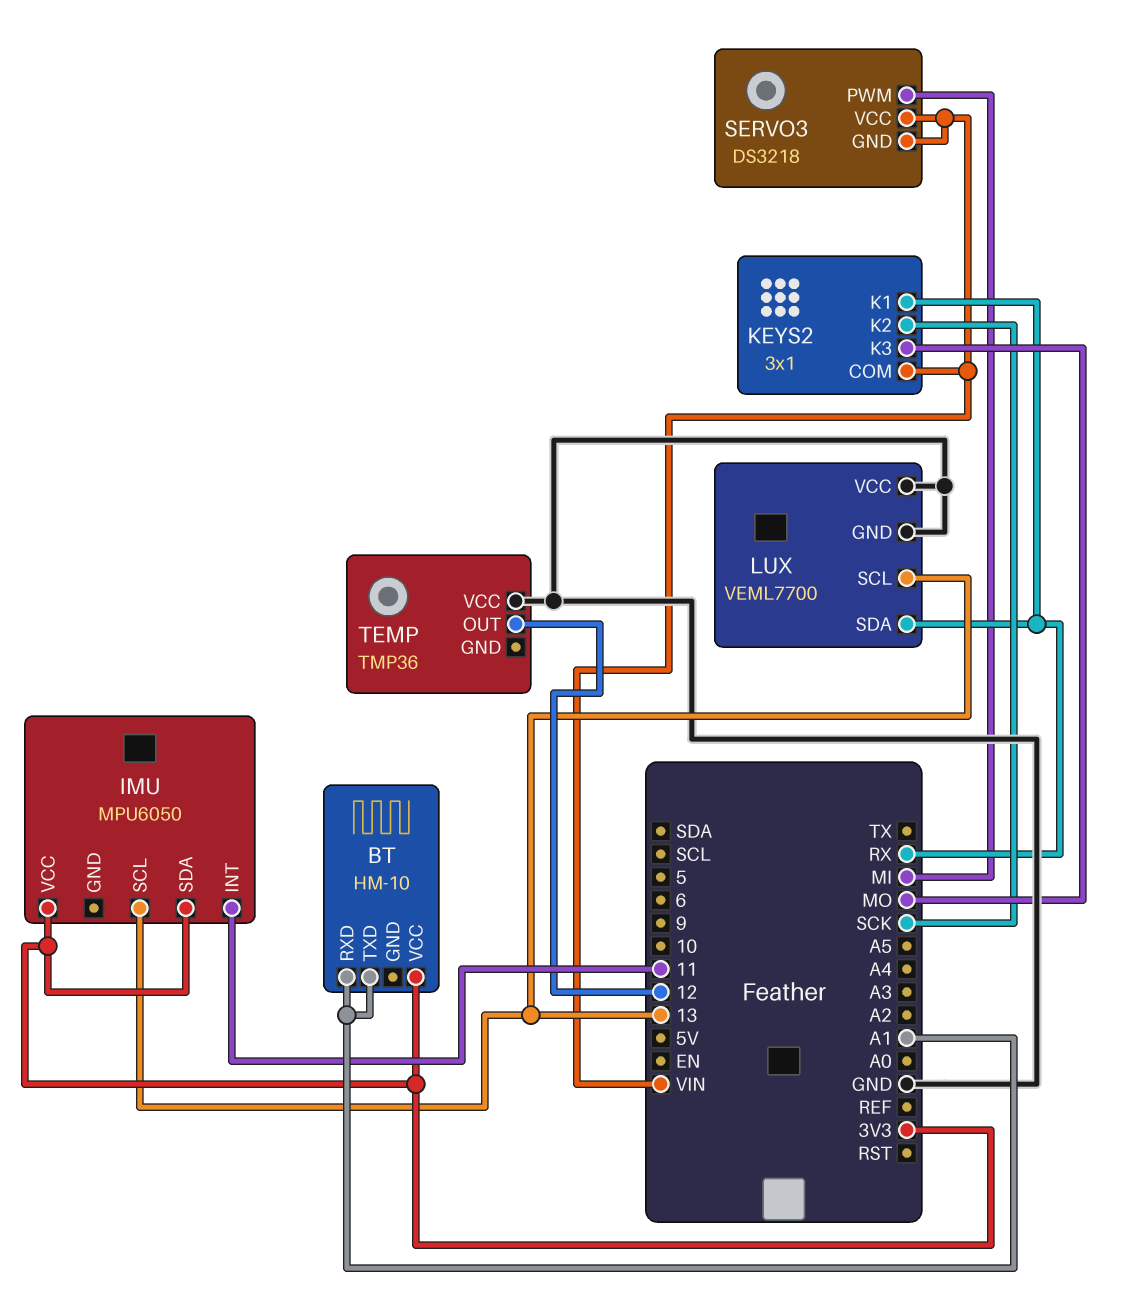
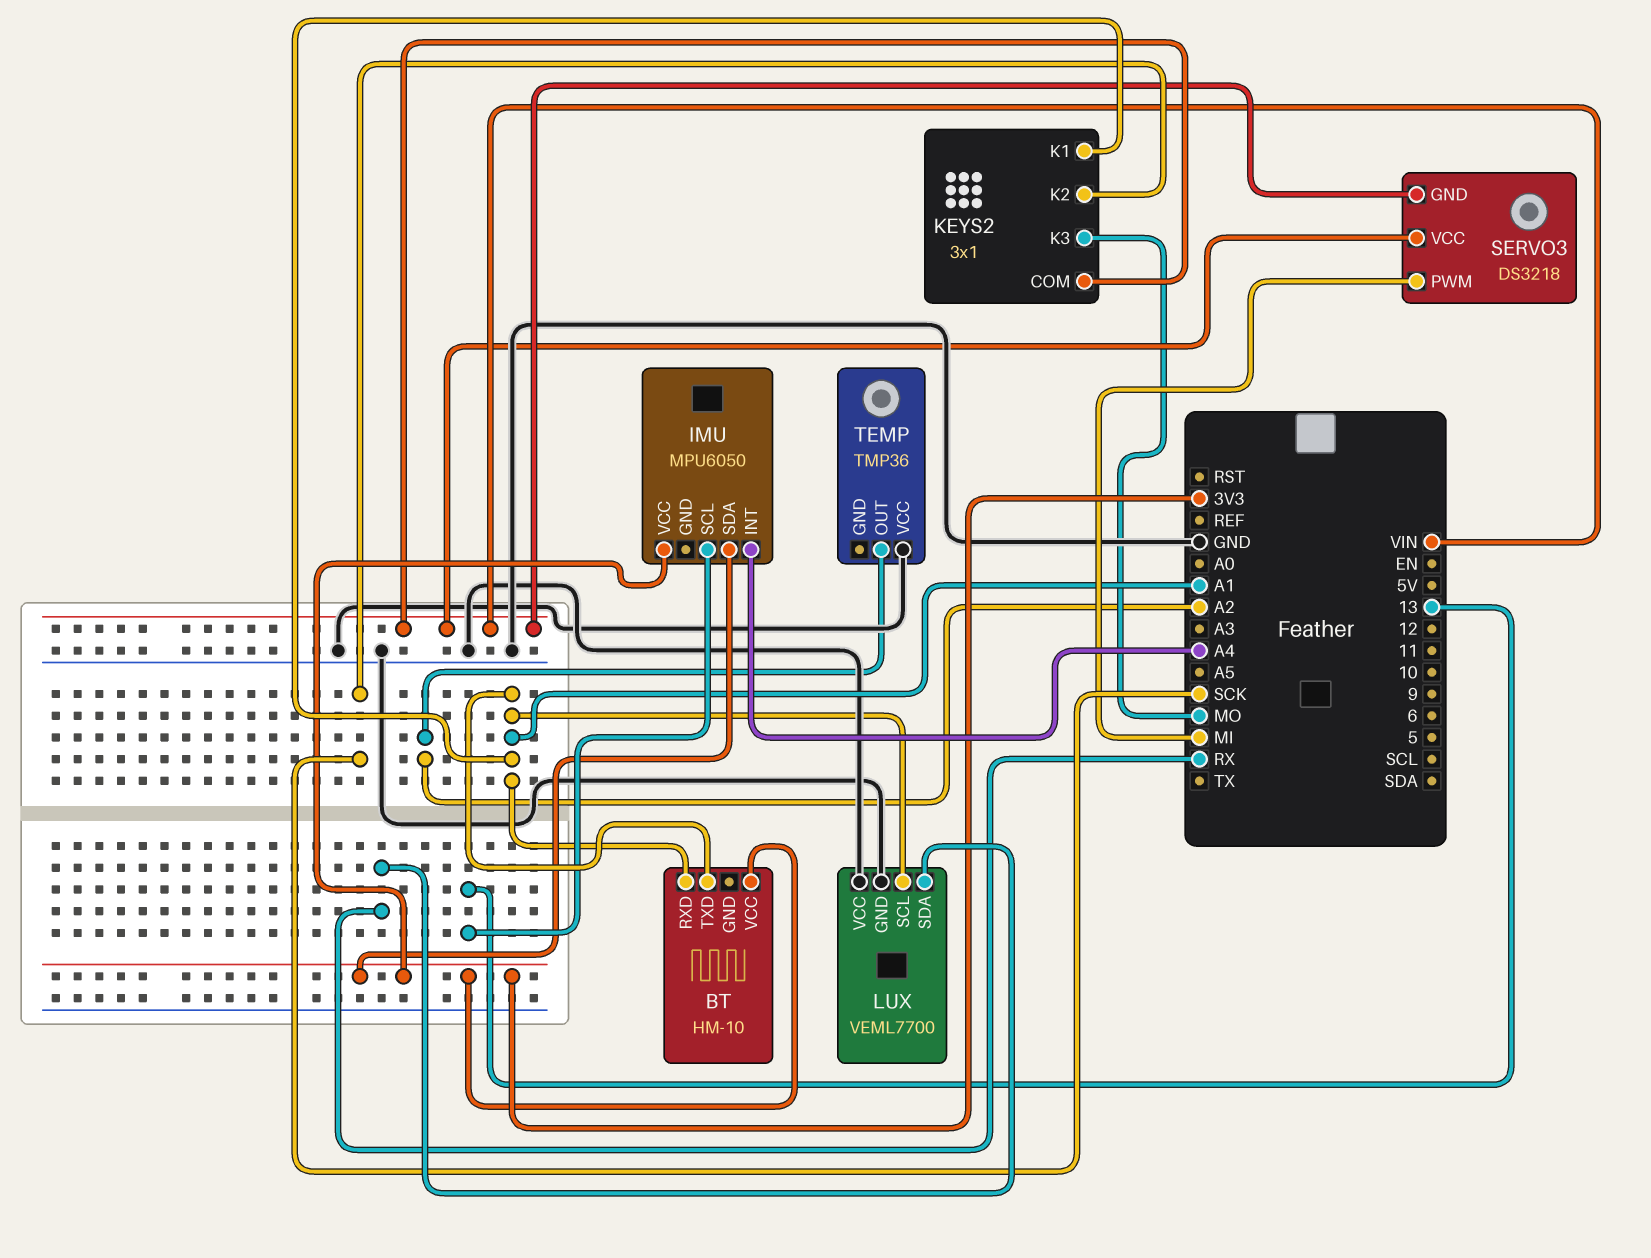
IMU pin INT: 11 -> A4
KEYS2 pin K1: RX -> A1
LUX pin SCL: 13 -> A1
TEMP pin OUT: 12 -> A2

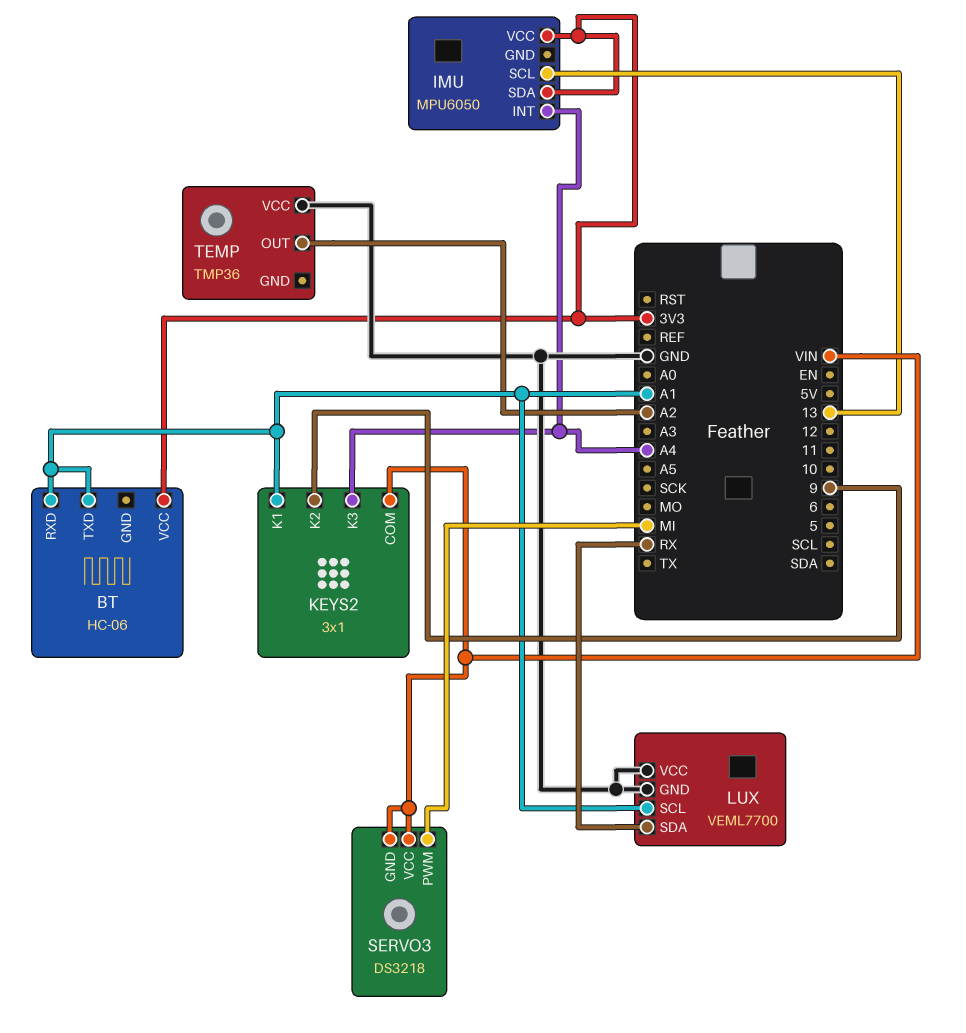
BT: HM-10 -> HC-06
KEYS2 pin K2: SCK -> 9
KEYS2 pin K3: MO -> A4

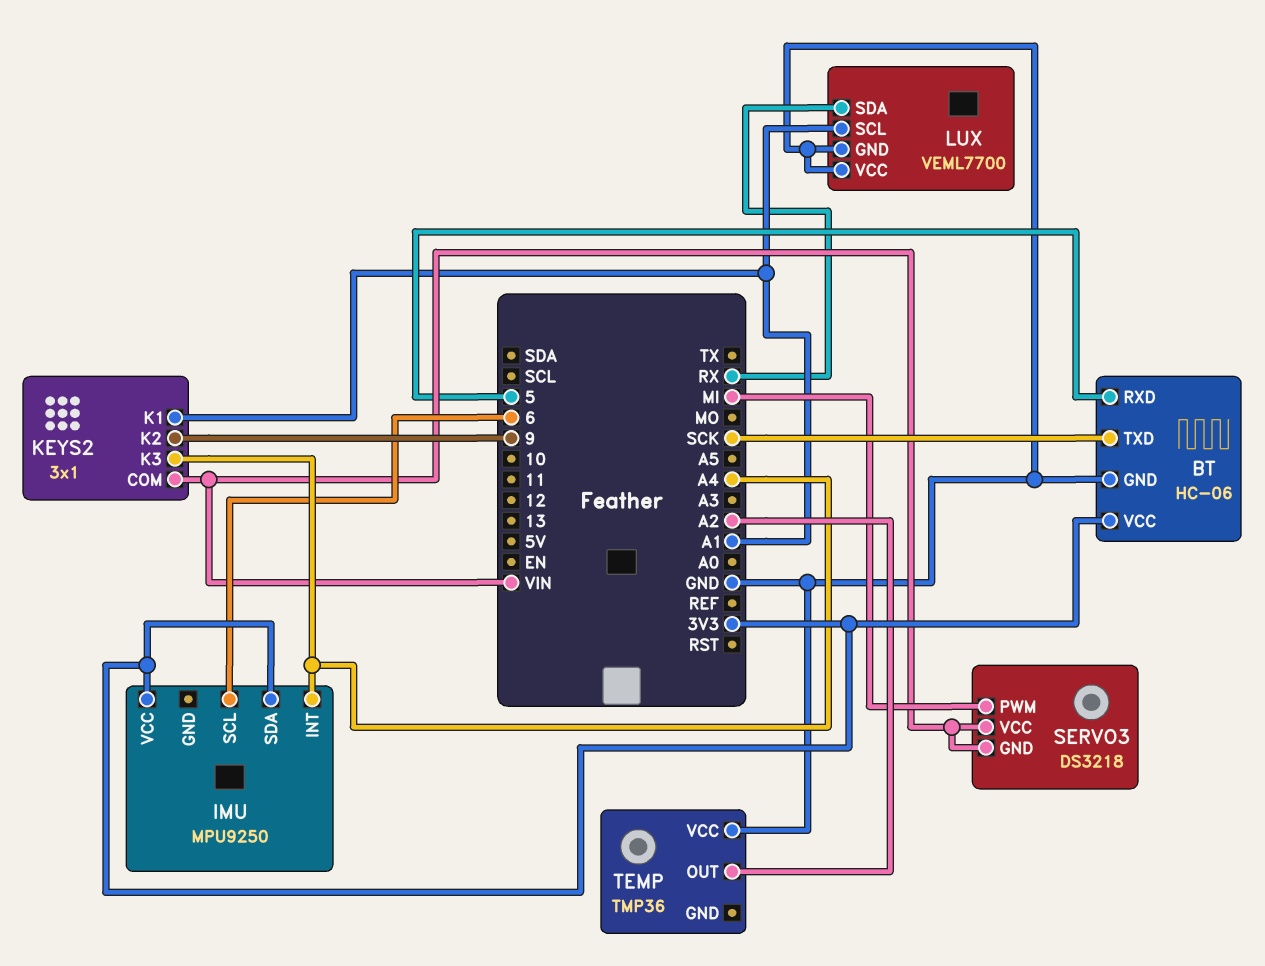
BT pin GND: none -> GND
BT pin RXD: A1 -> 5
BT pin TXD: A1 -> SCK
IMU: MPU6050 -> MPU9250
IMU pin SCL: 13 -> 6

